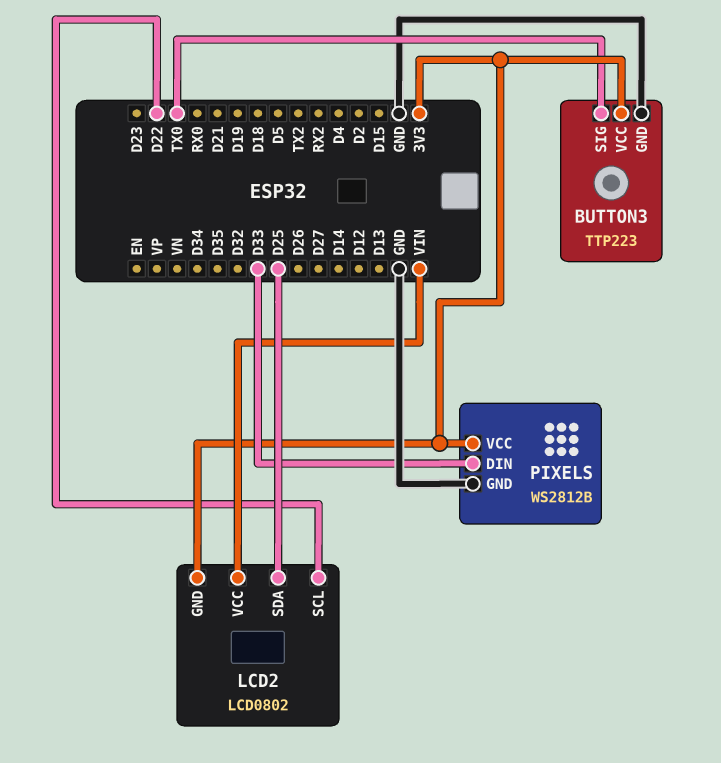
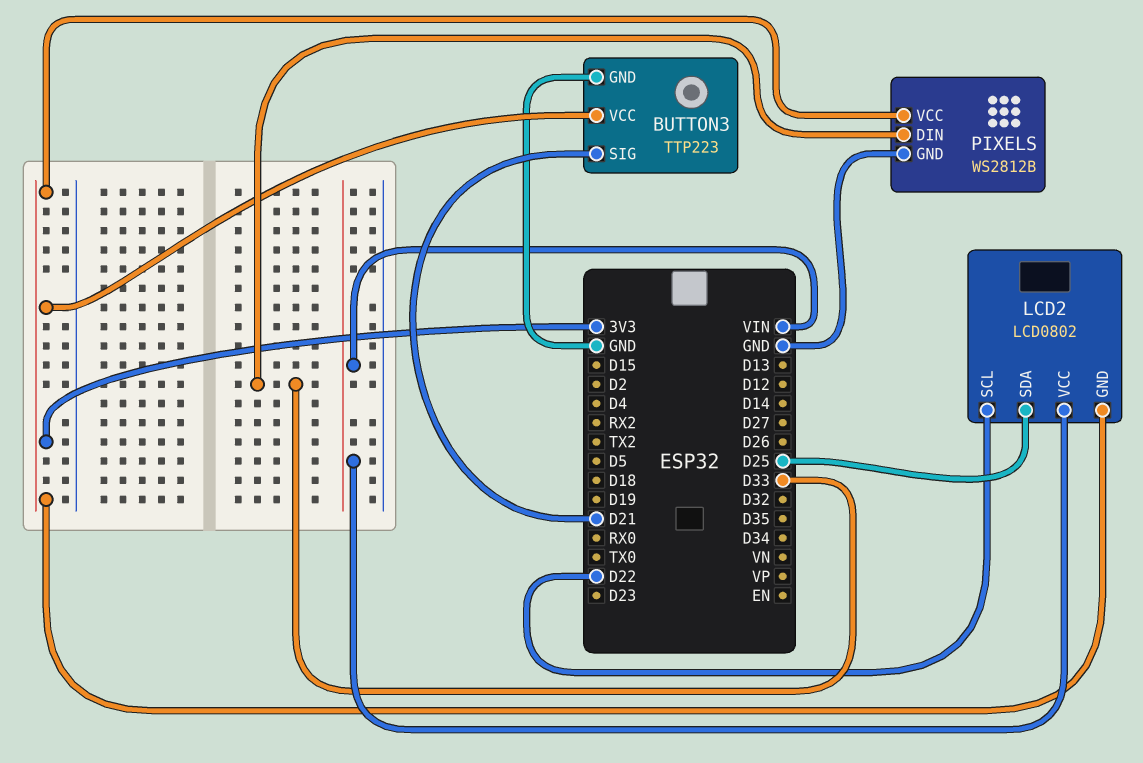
BUTTON3 pin SIG: TX0 -> D21

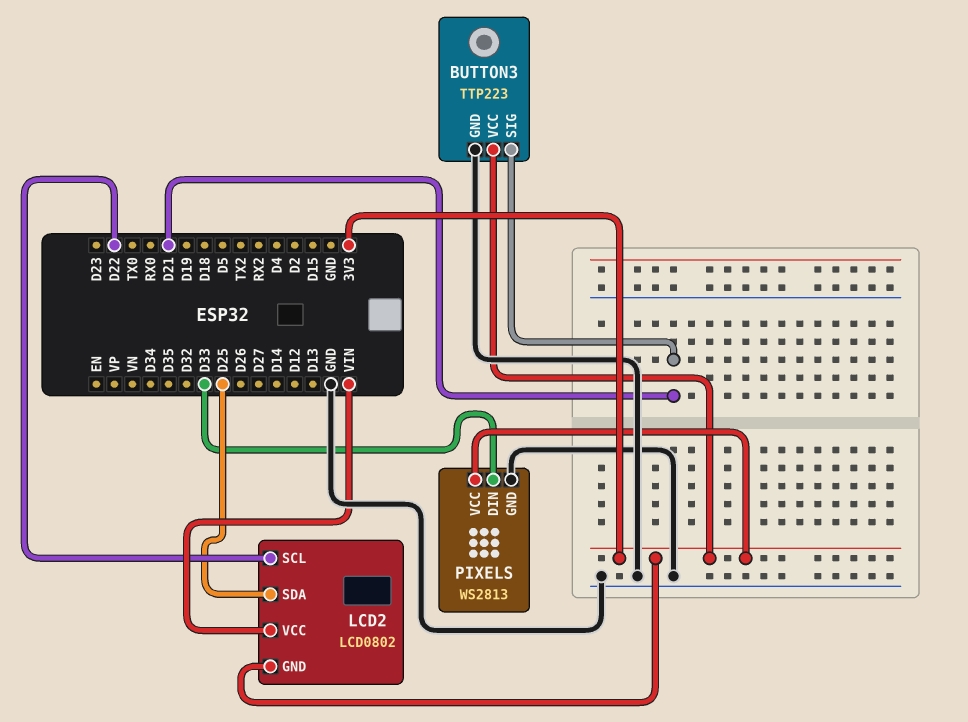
PIXELS: WS2812B -> WS2813

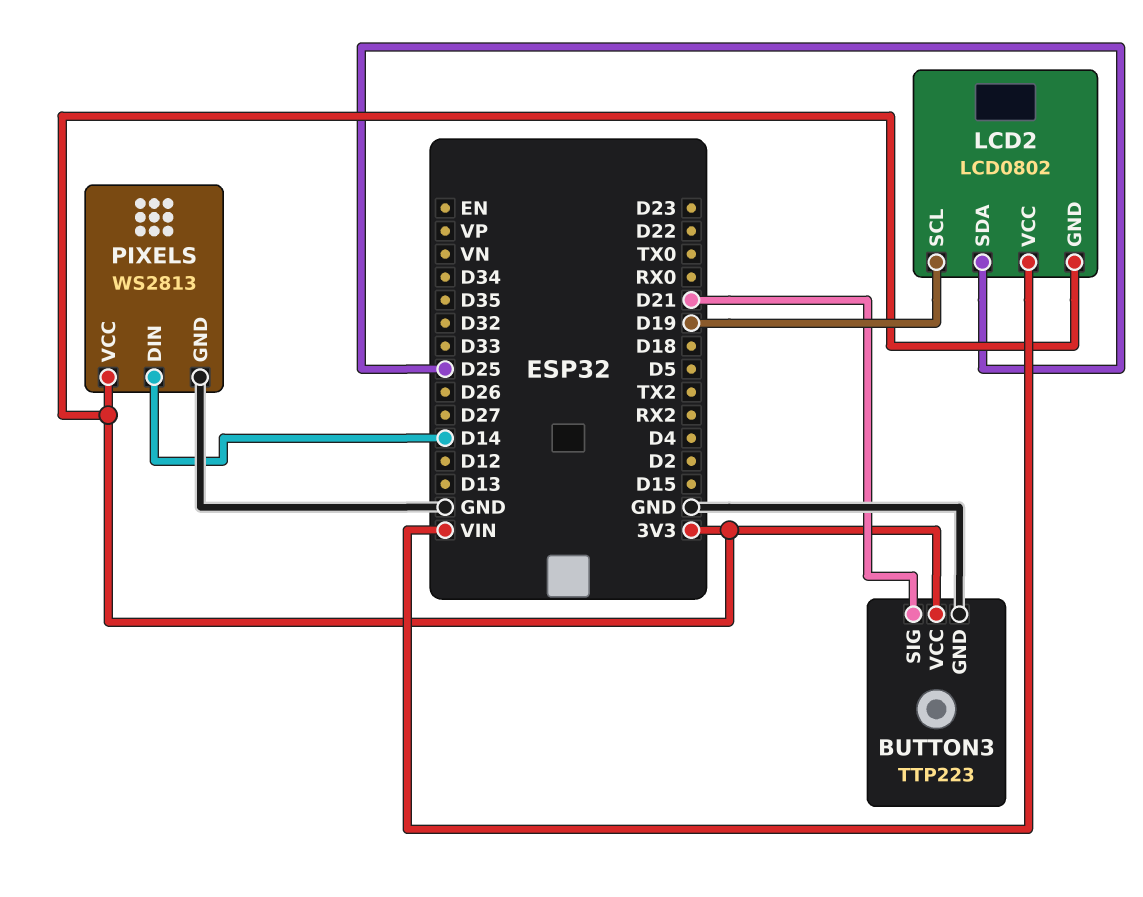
LCD2 pin SCL: D22 -> D19
PIXELS pin DIN: D33 -> D14

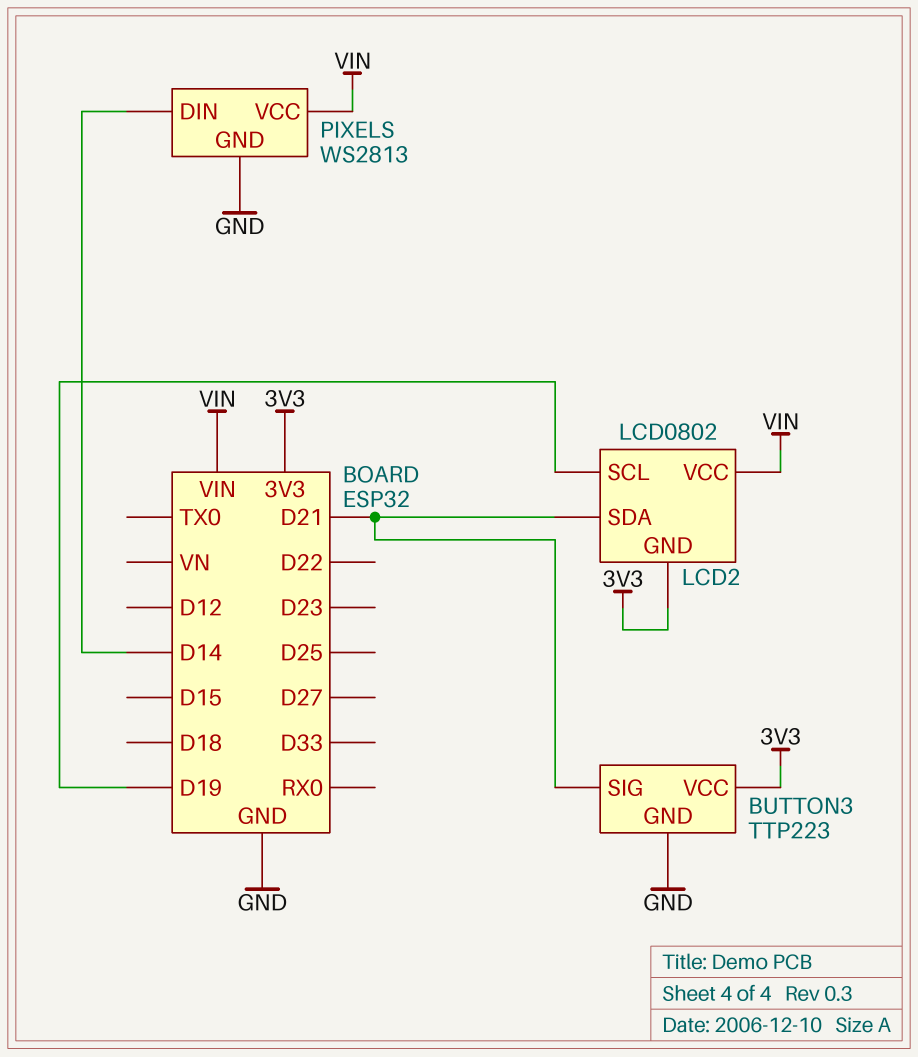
LCD2 pin SDA: D25 -> D21
PIXELS pin VCC: 3V3 -> VIN

